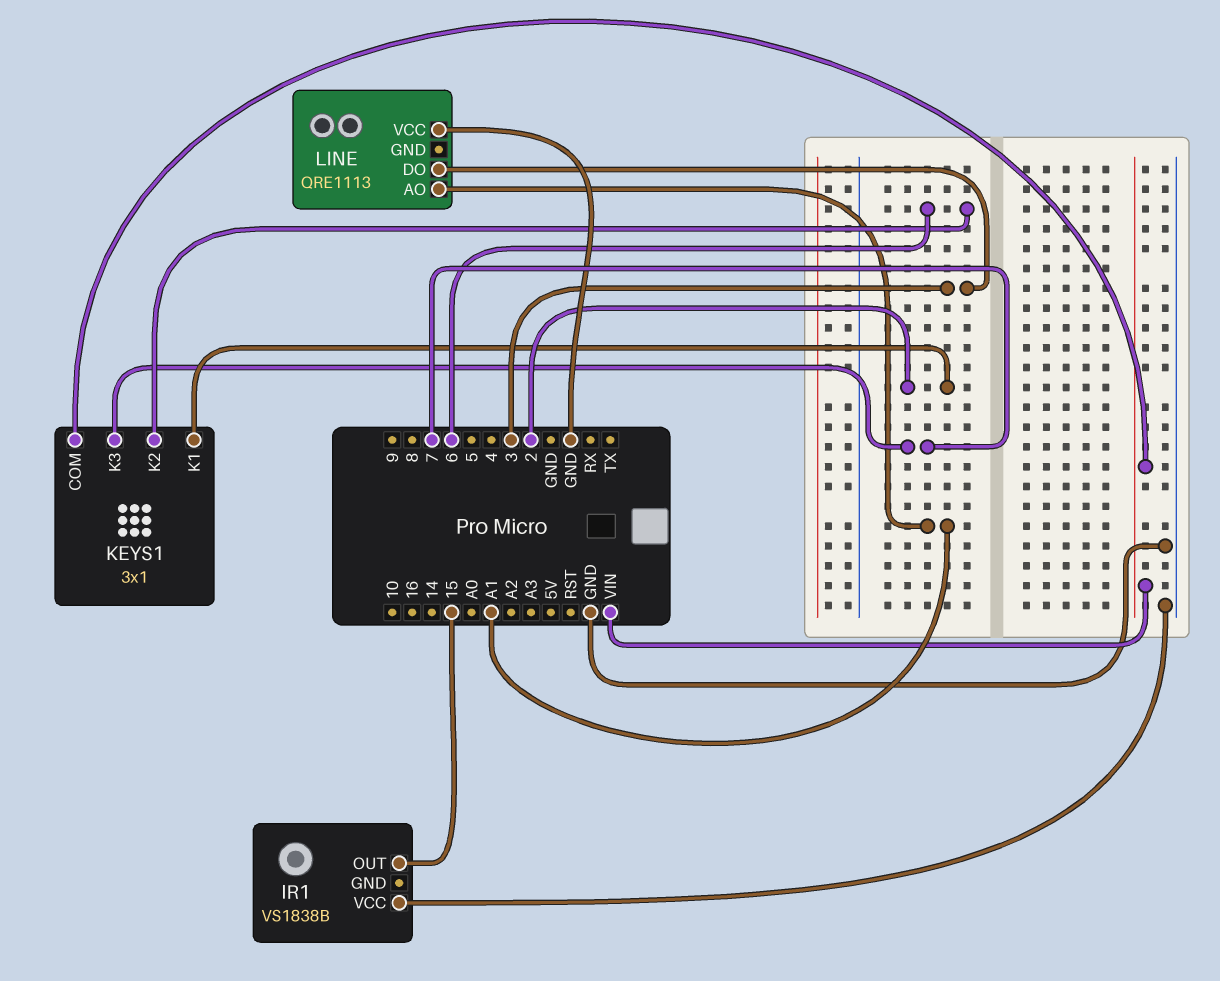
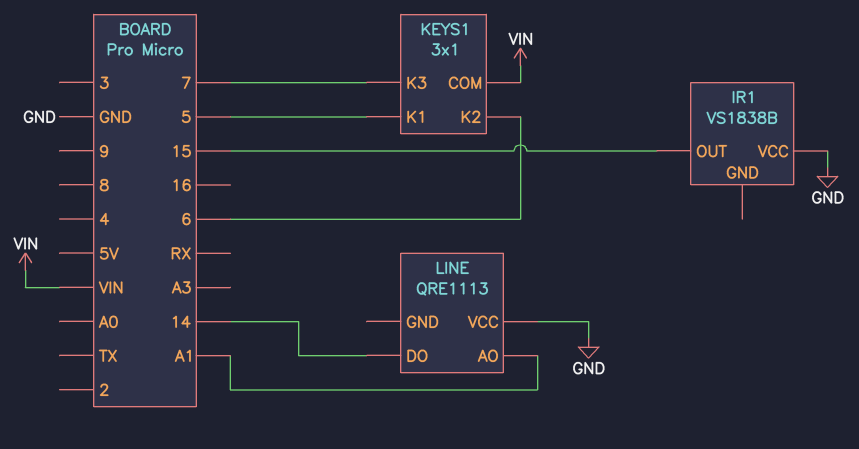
KEYS1 pin K1: 2 -> 5
LINE pin DO: 3 -> 14

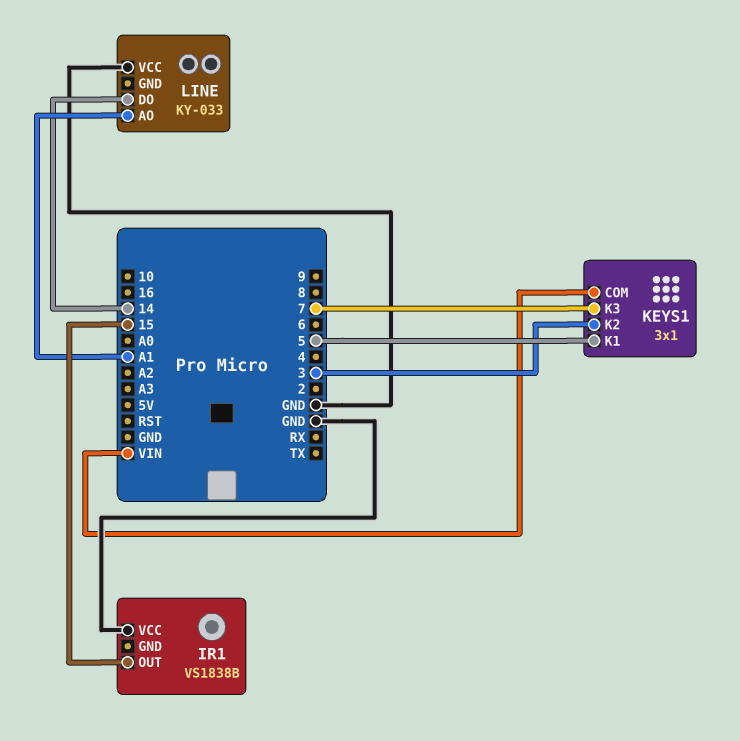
KEYS1 pin K2: 6 -> 3
LINE: QRE1113 -> KY-033

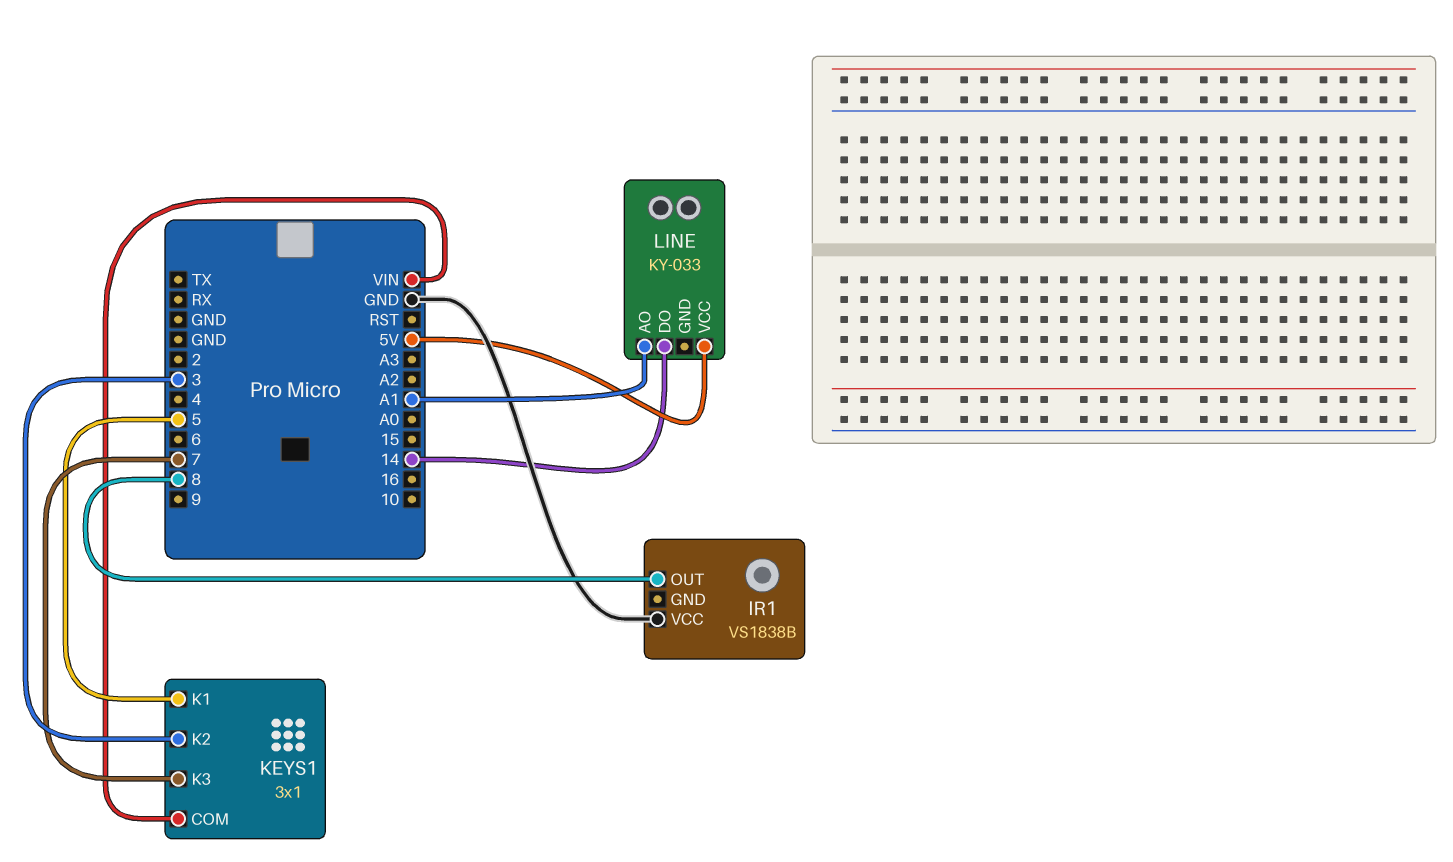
IR1 pin OUT: 15 -> 8
LINE pin VCC: GND -> 5V

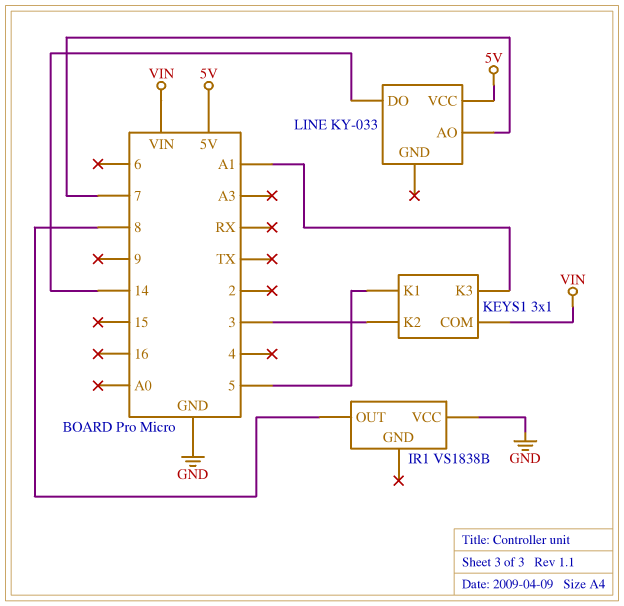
KEYS1 pin K3: 7 -> A1
LINE pin AO: A1 -> 7

